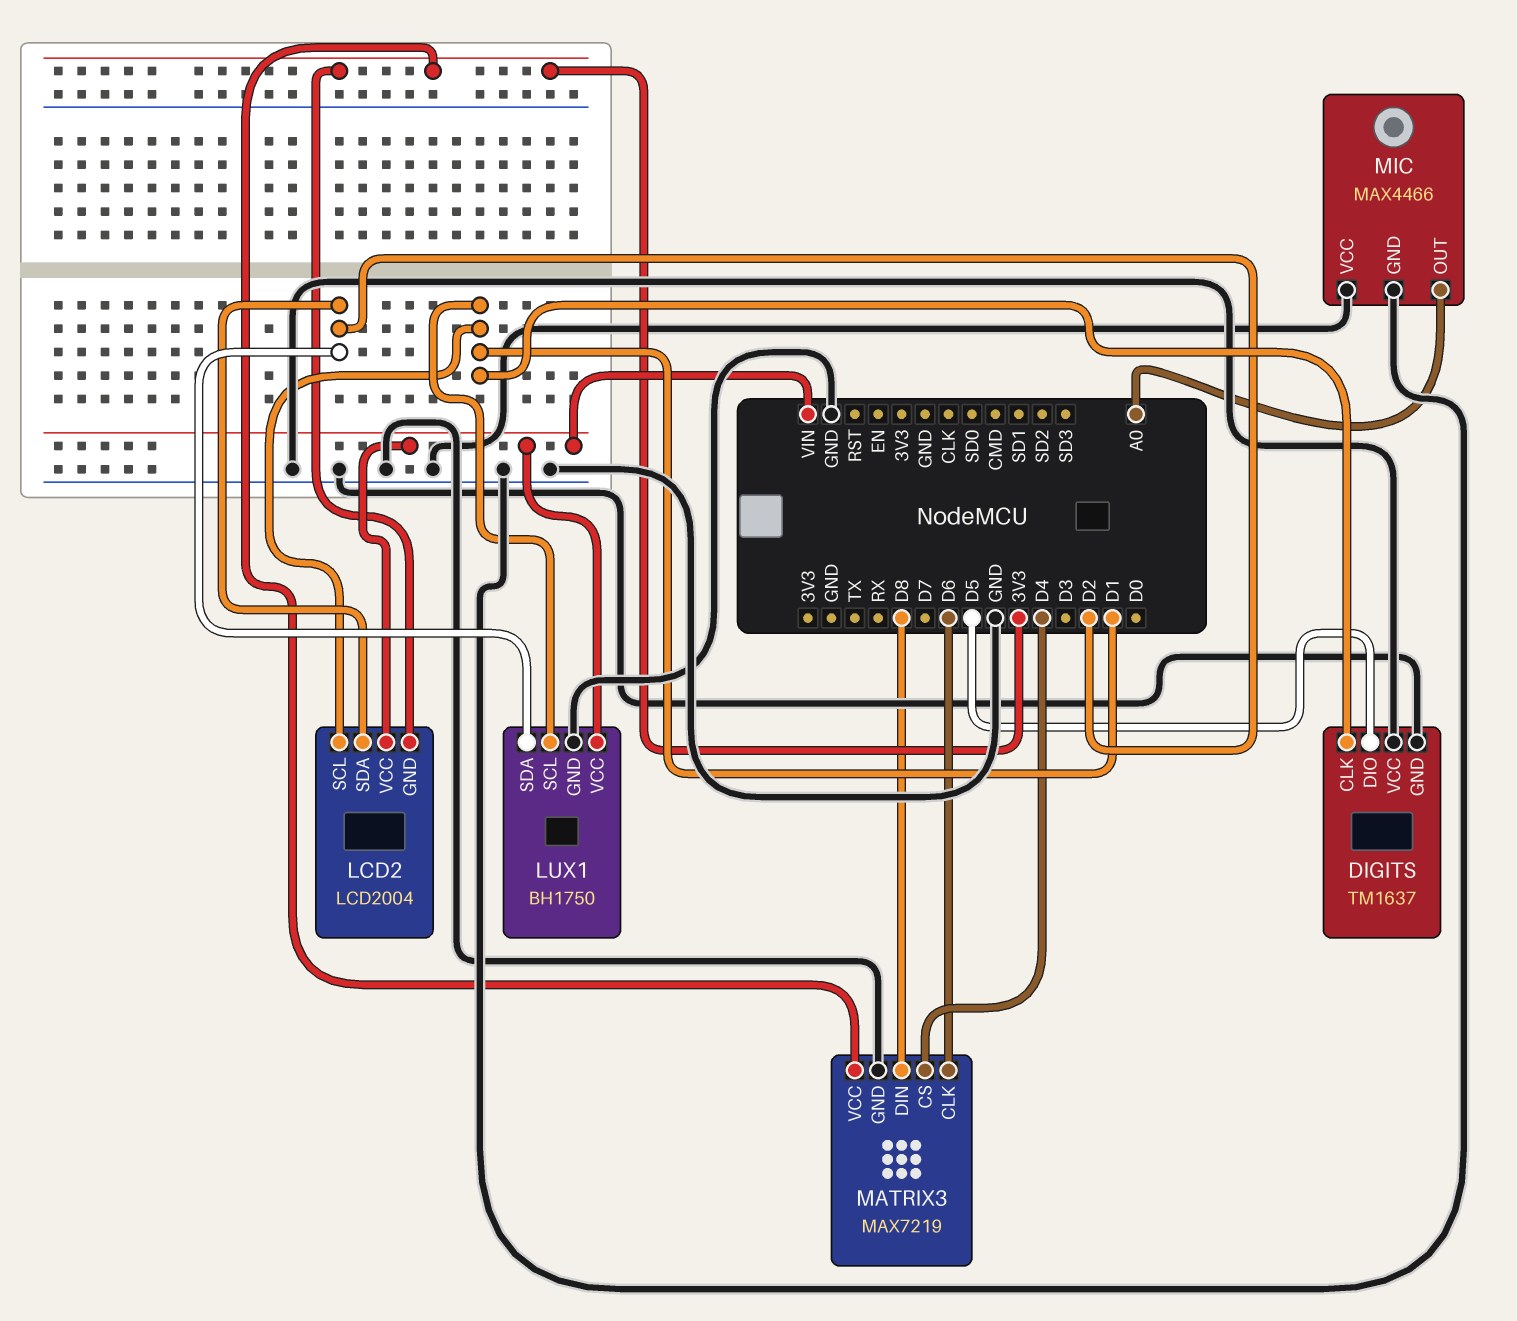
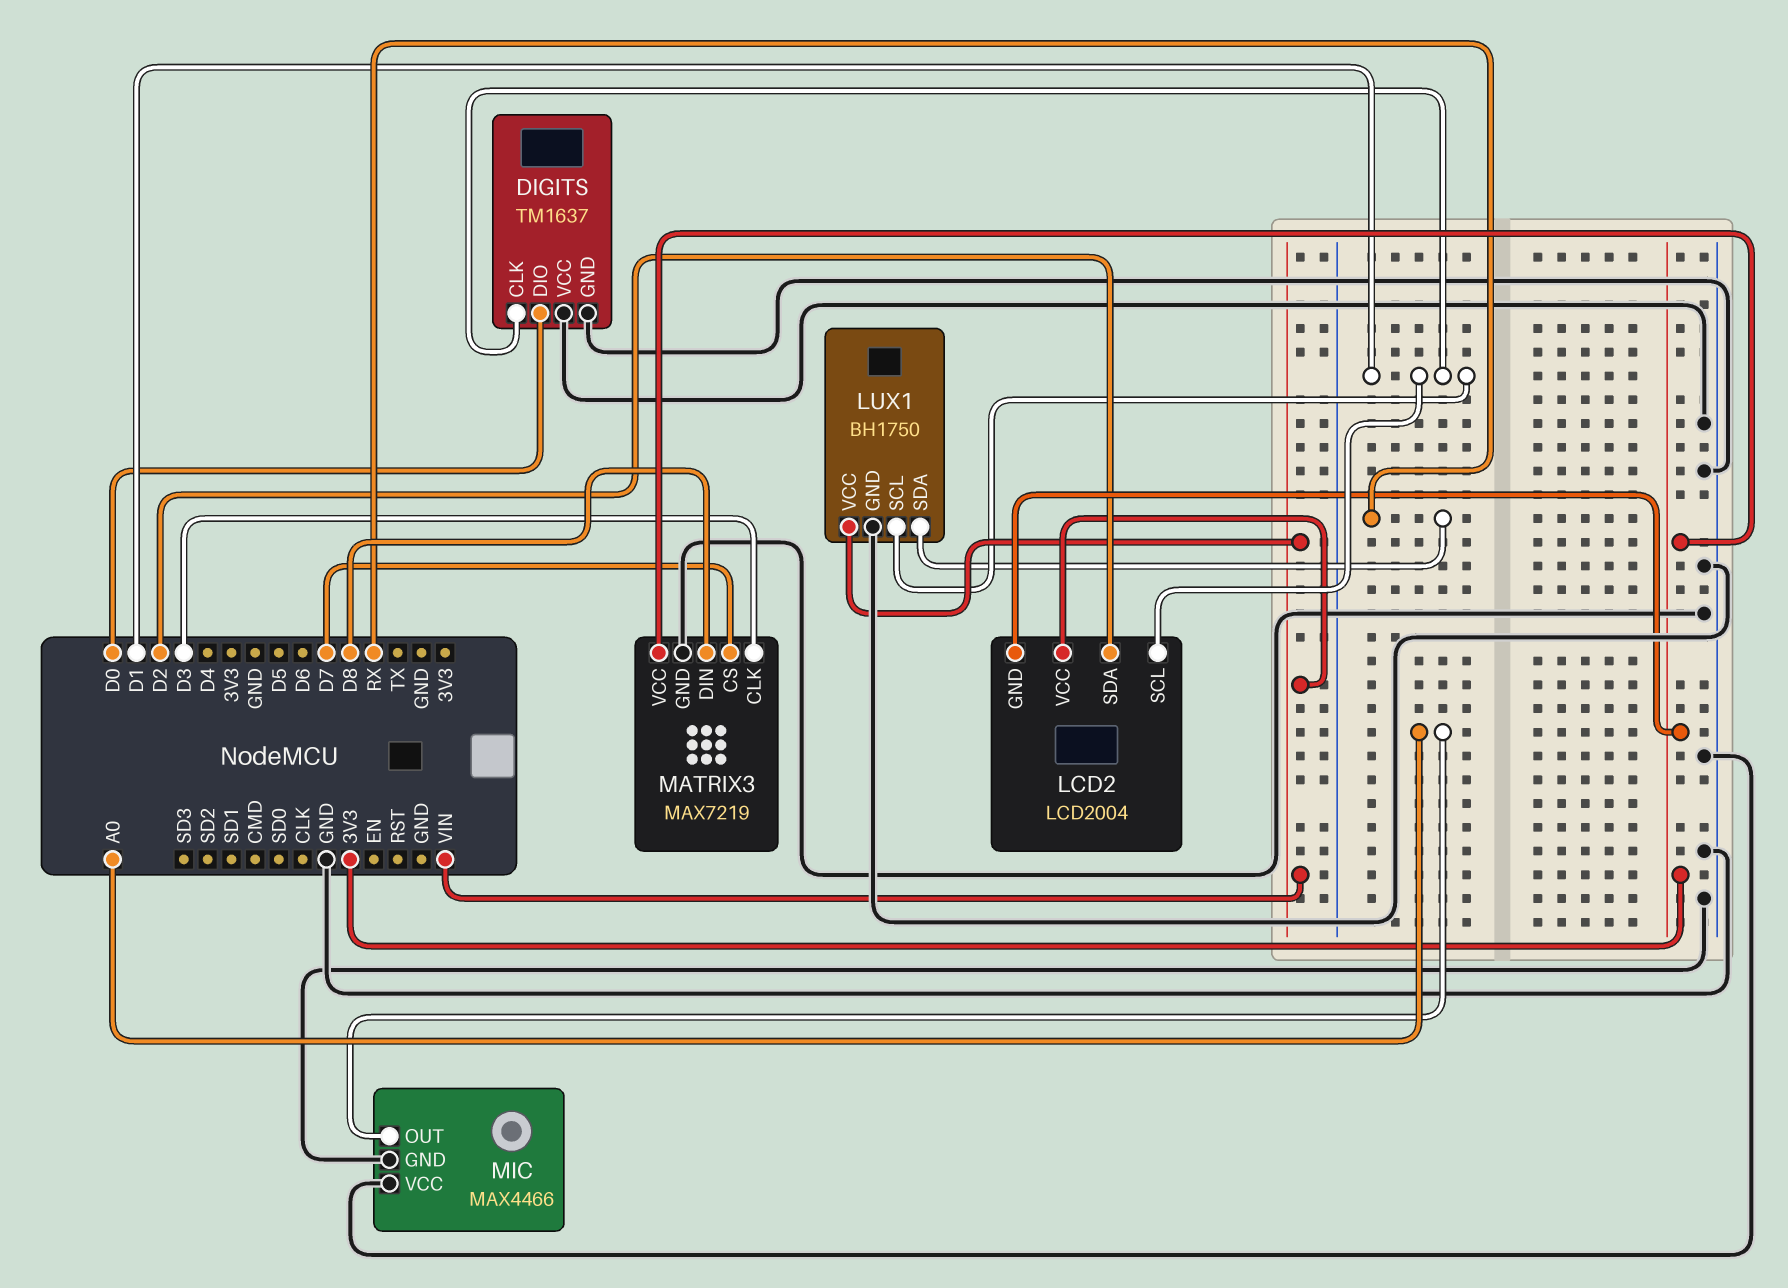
DIGITS pin DIO: D5 -> D0
LUX1 pin SDA: D2 -> RX
MATRIX3 pin CLK: D6 -> D3
MATRIX3 pin CS: D4 -> D7

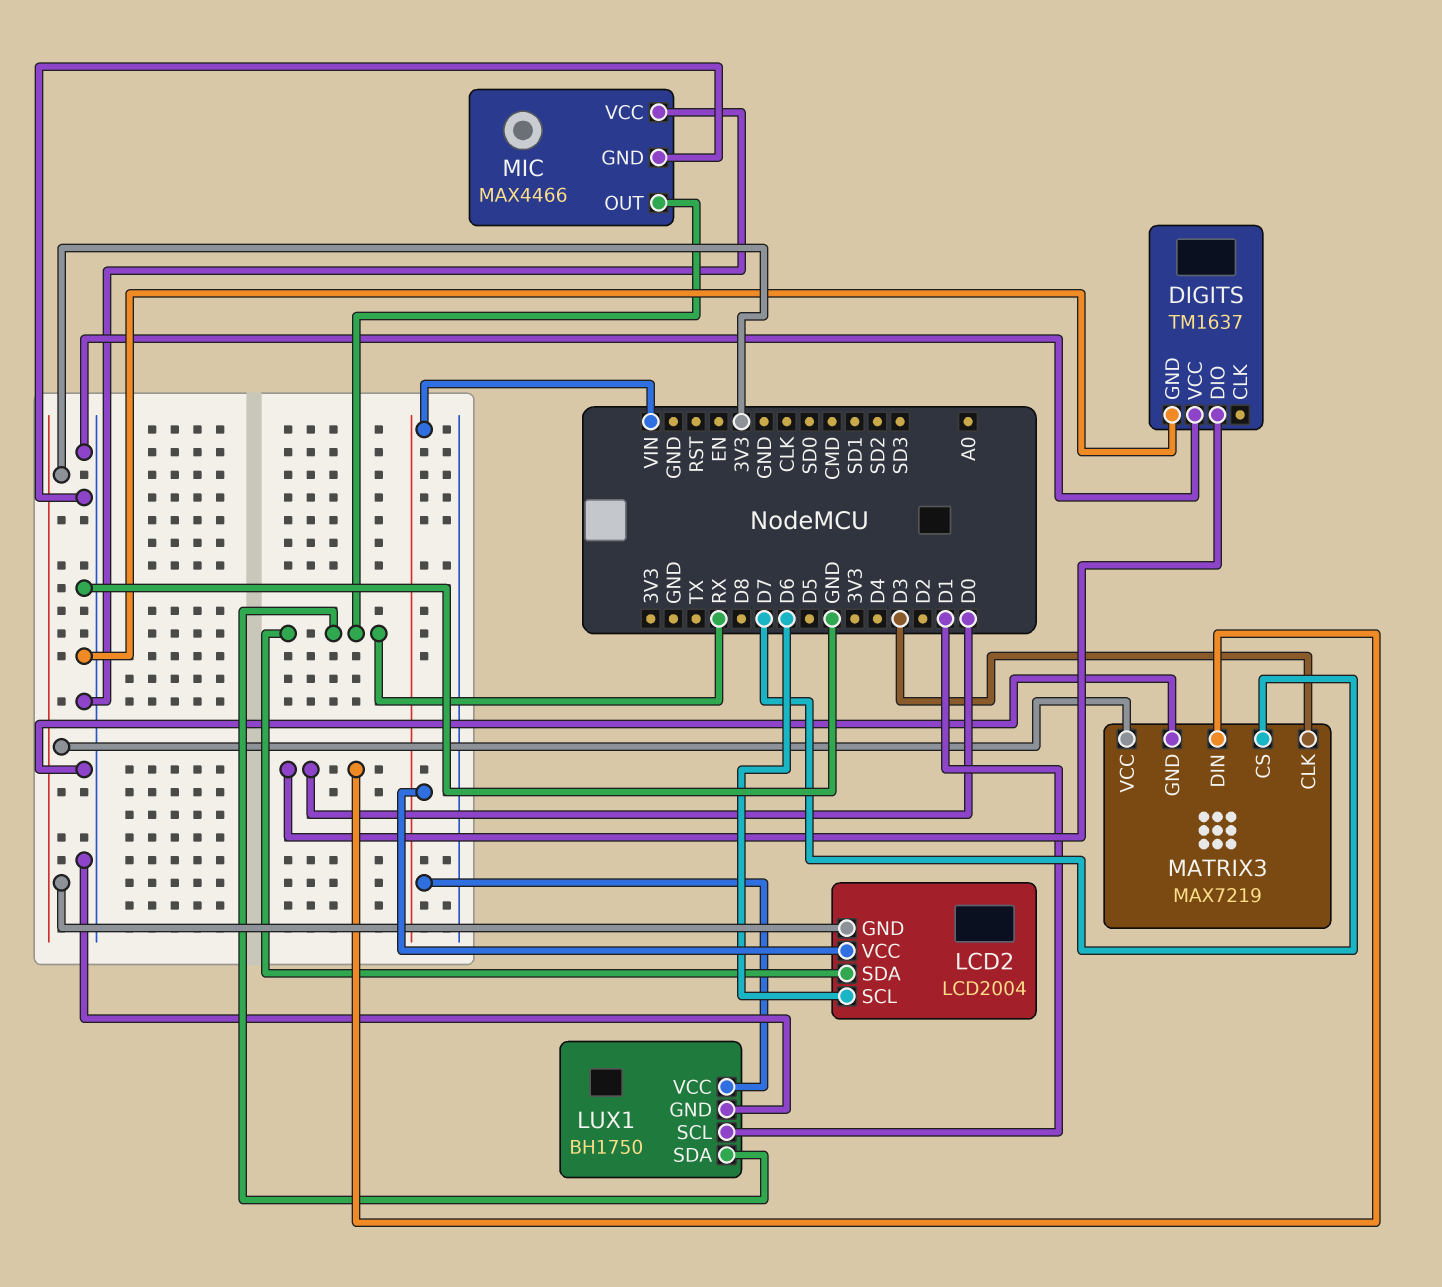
DIGITS pin CLK: D1 -> none
LCD2 pin SCL: D1 -> D6
LCD2 pin SDA: D2 -> RX
MATRIX3 pin DIN: D8 -> D0
MIC pin OUT: A0 -> RX

